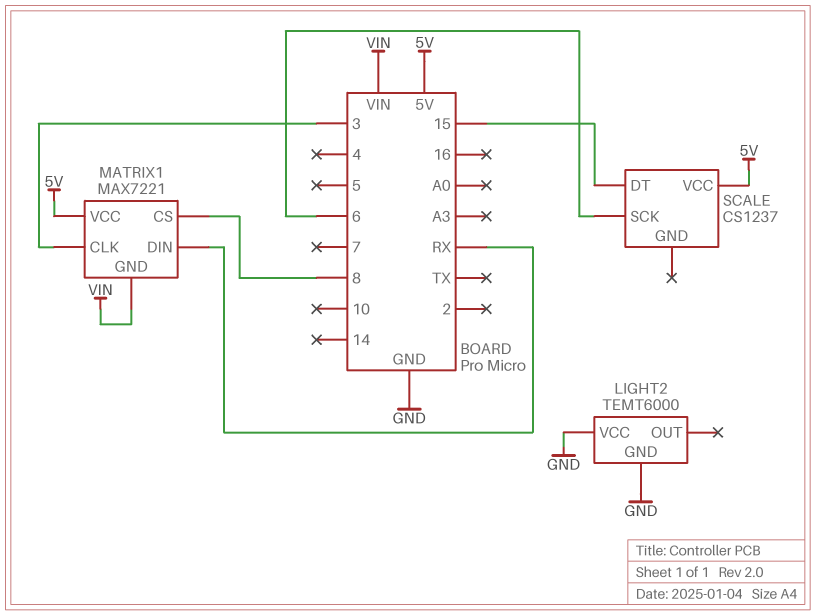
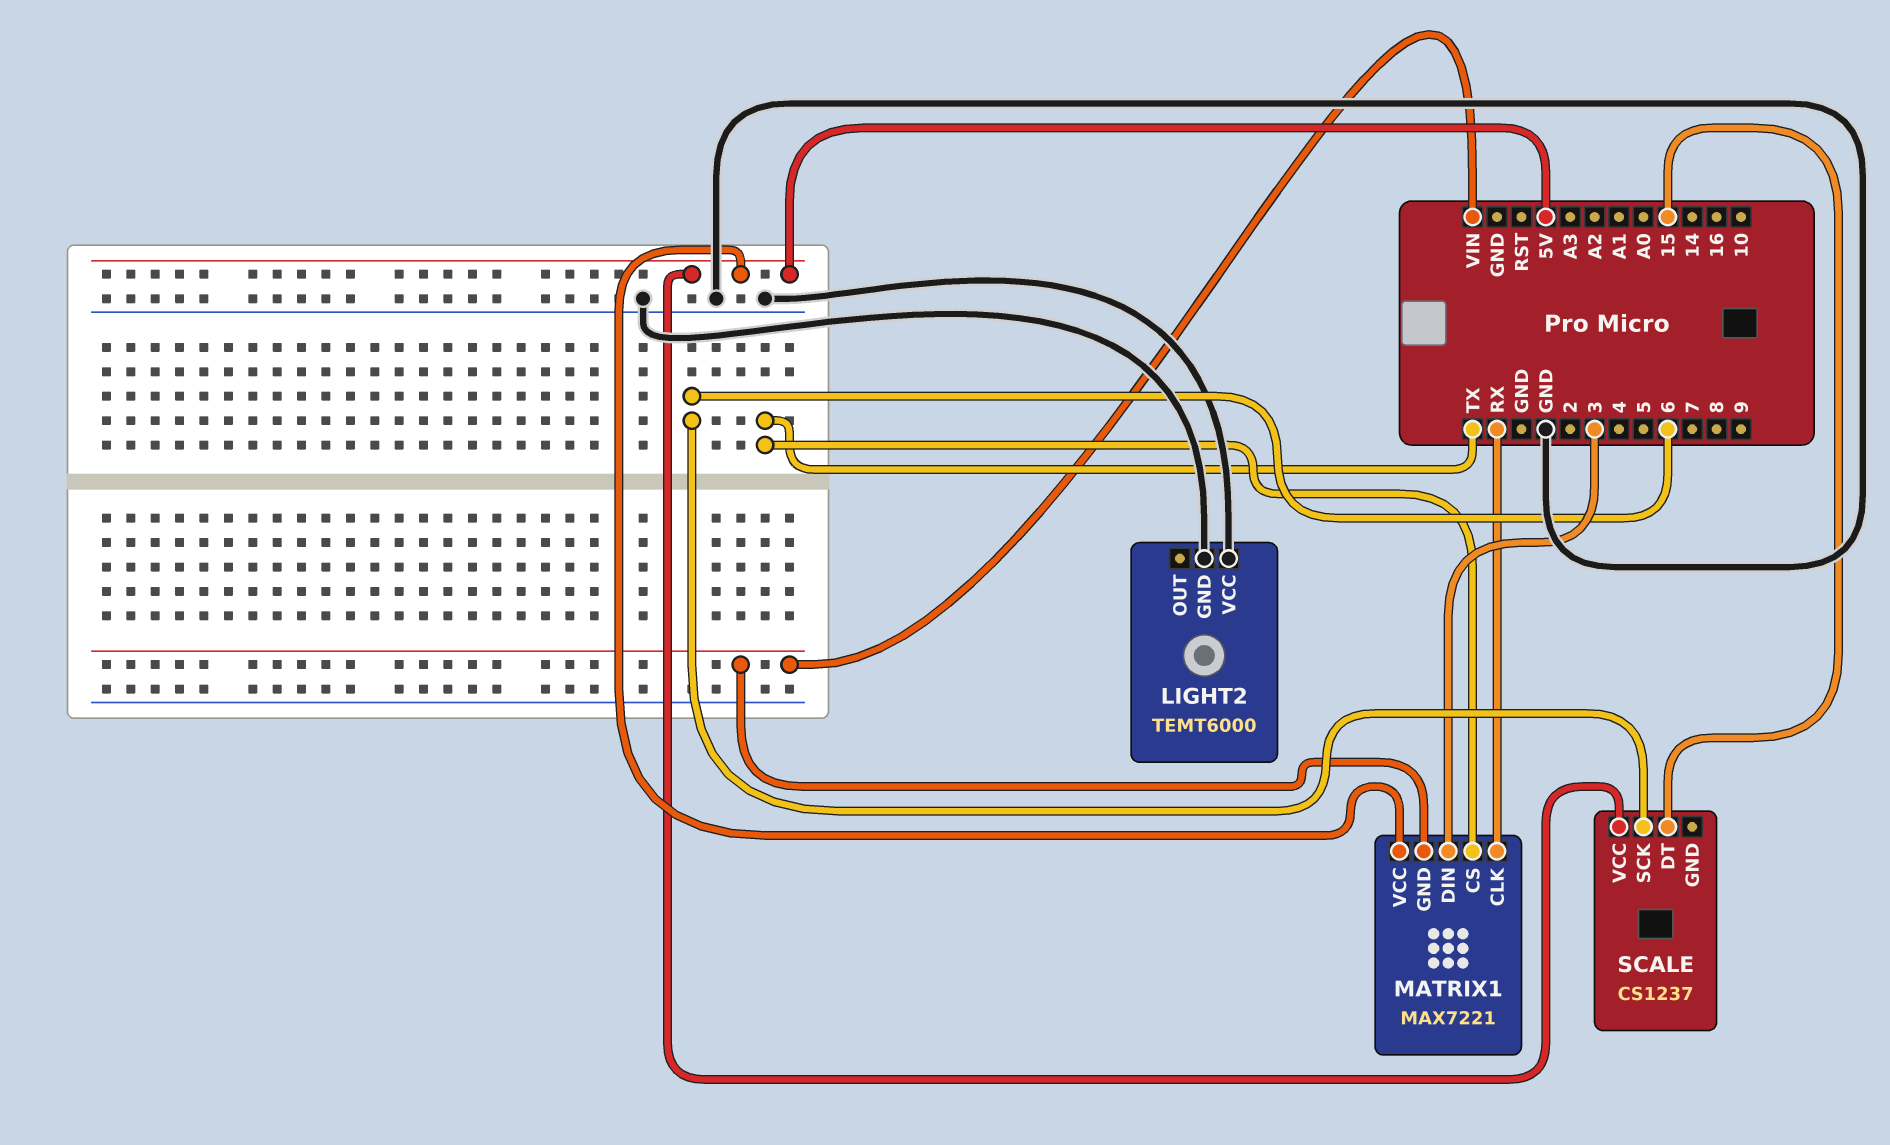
MATRIX1 pin CLK: 3 -> RX
MATRIX1 pin CS: 8 -> TX
MATRIX1 pin DIN: RX -> 3

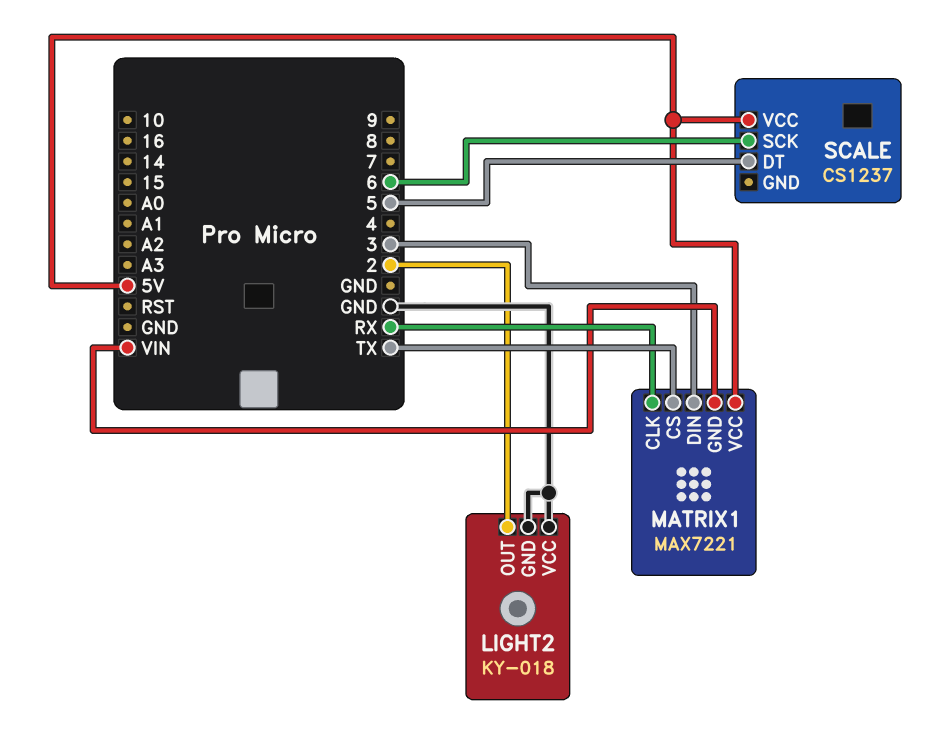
LIGHT2: TEMT6000 -> KY-018
LIGHT2 pin OUT: none -> 2
SCALE pin DT: 15 -> 5

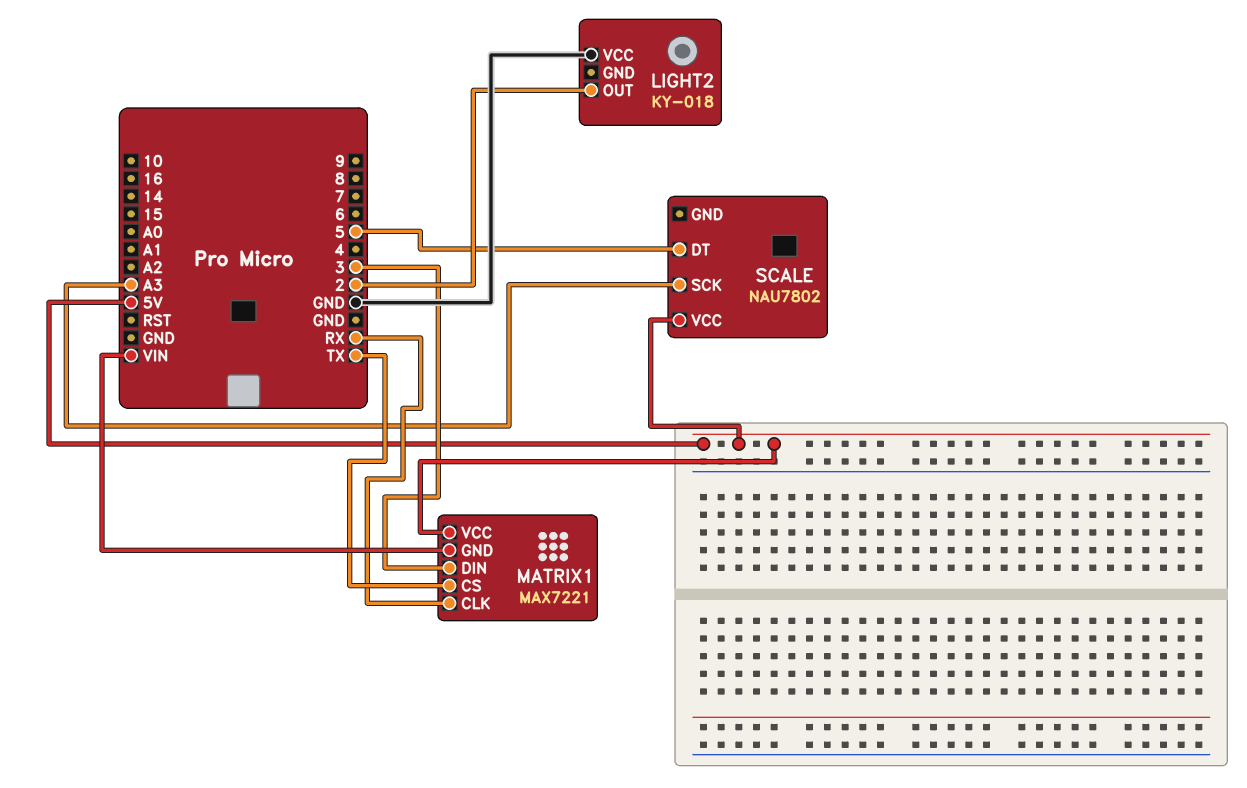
LIGHT2 pin GND: GND -> none
SCALE: CS1237 -> NAU7802
SCALE pin SCK: 6 -> A3

